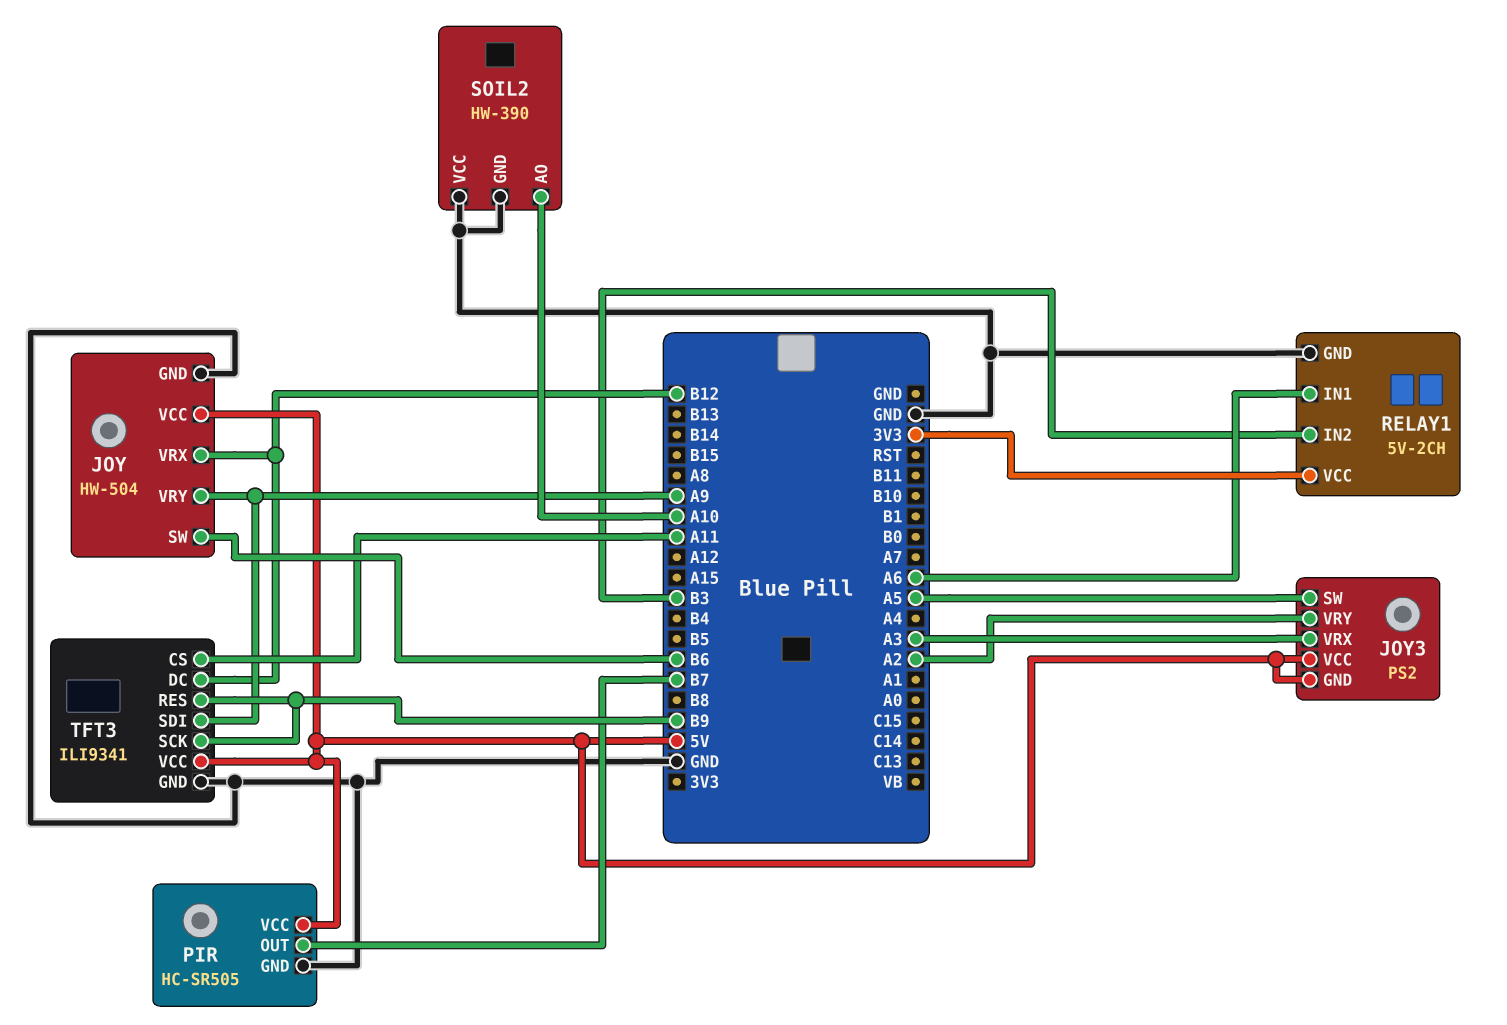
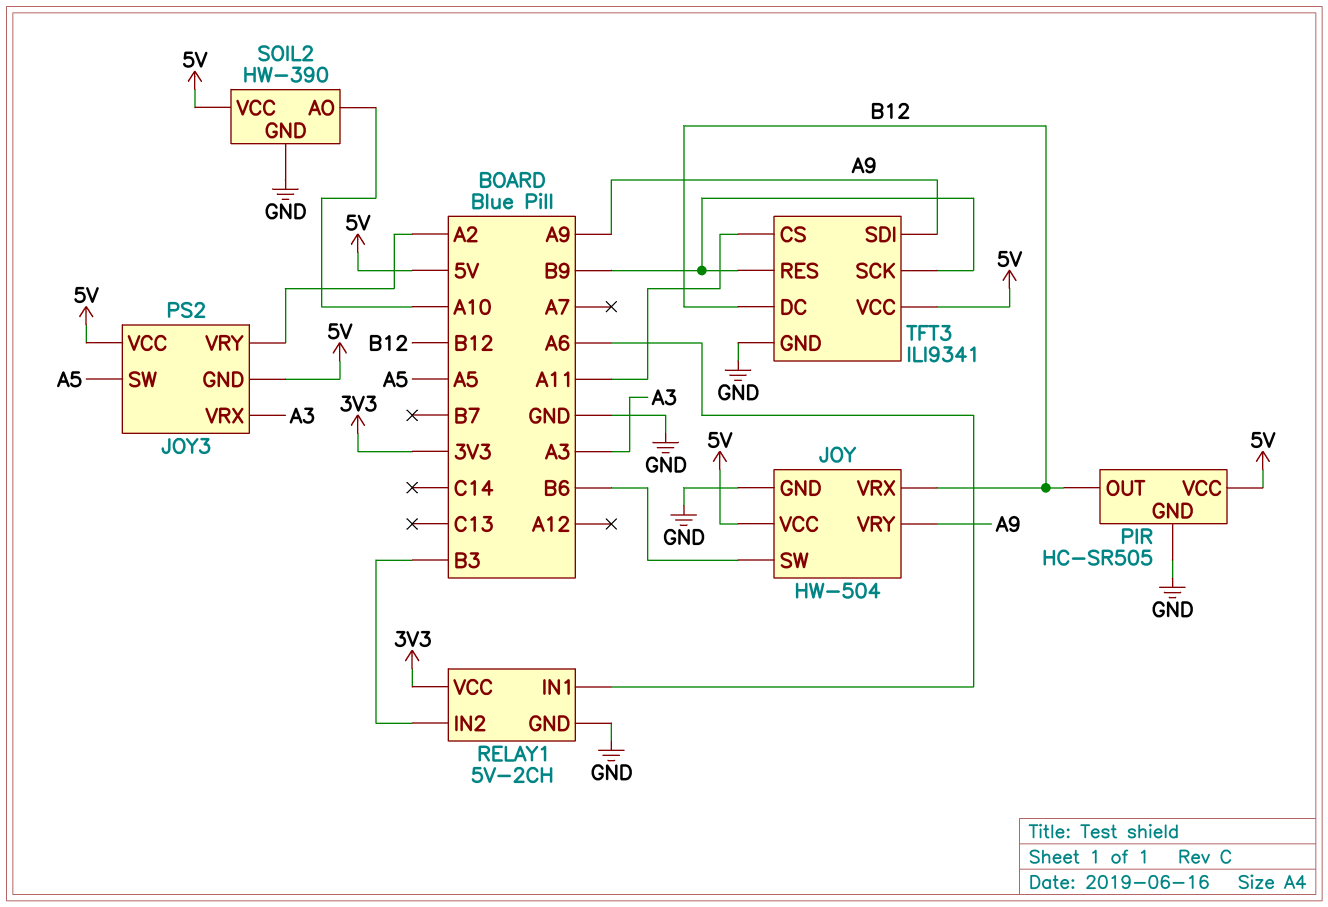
PIR pin OUT: B7 -> B12
SOIL2 pin VCC: GND -> 5V

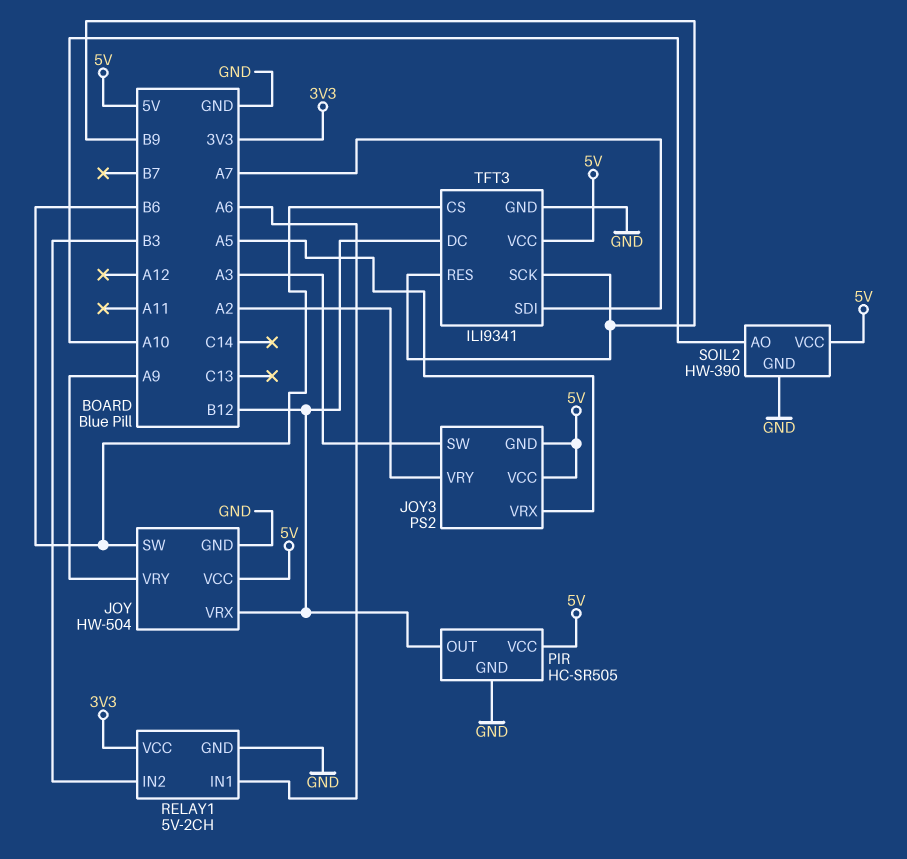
JOY3 pin SW: A5 -> A3
JOY3 pin VRX: A3 -> A5
TFT3 pin CS: A11 -> B6
TFT3 pin SDI: A9 -> A7

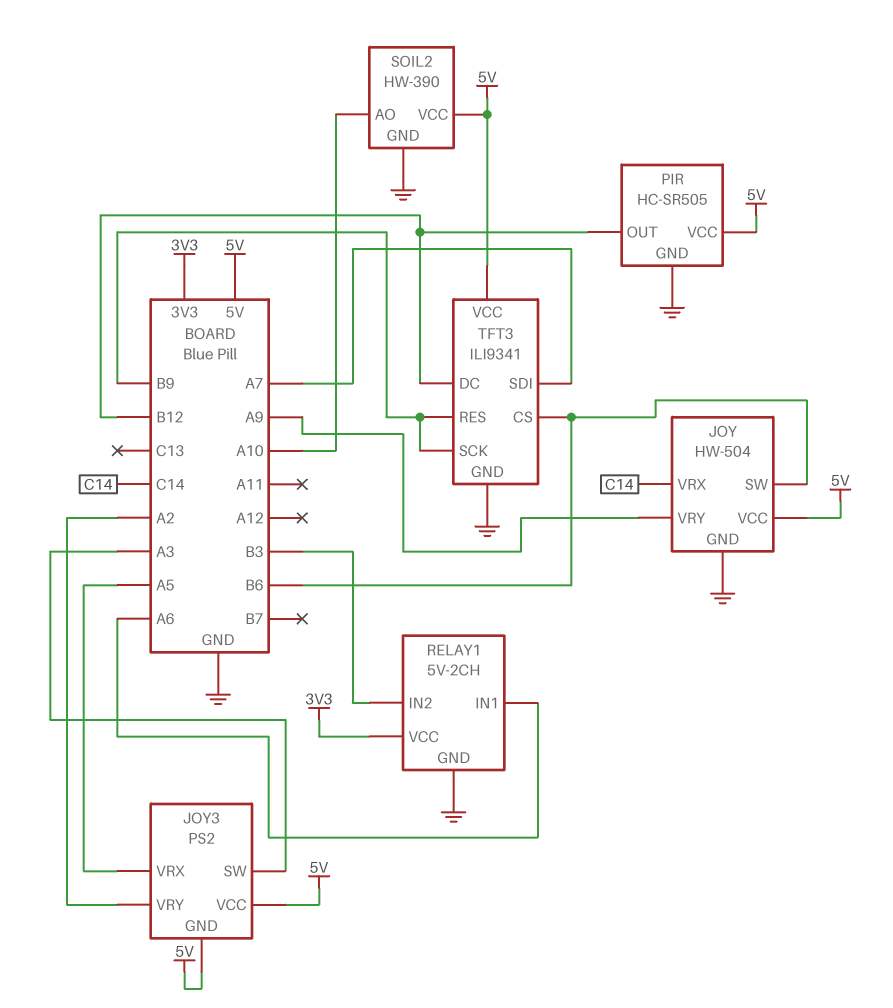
JOY pin VRX: B12 -> C14

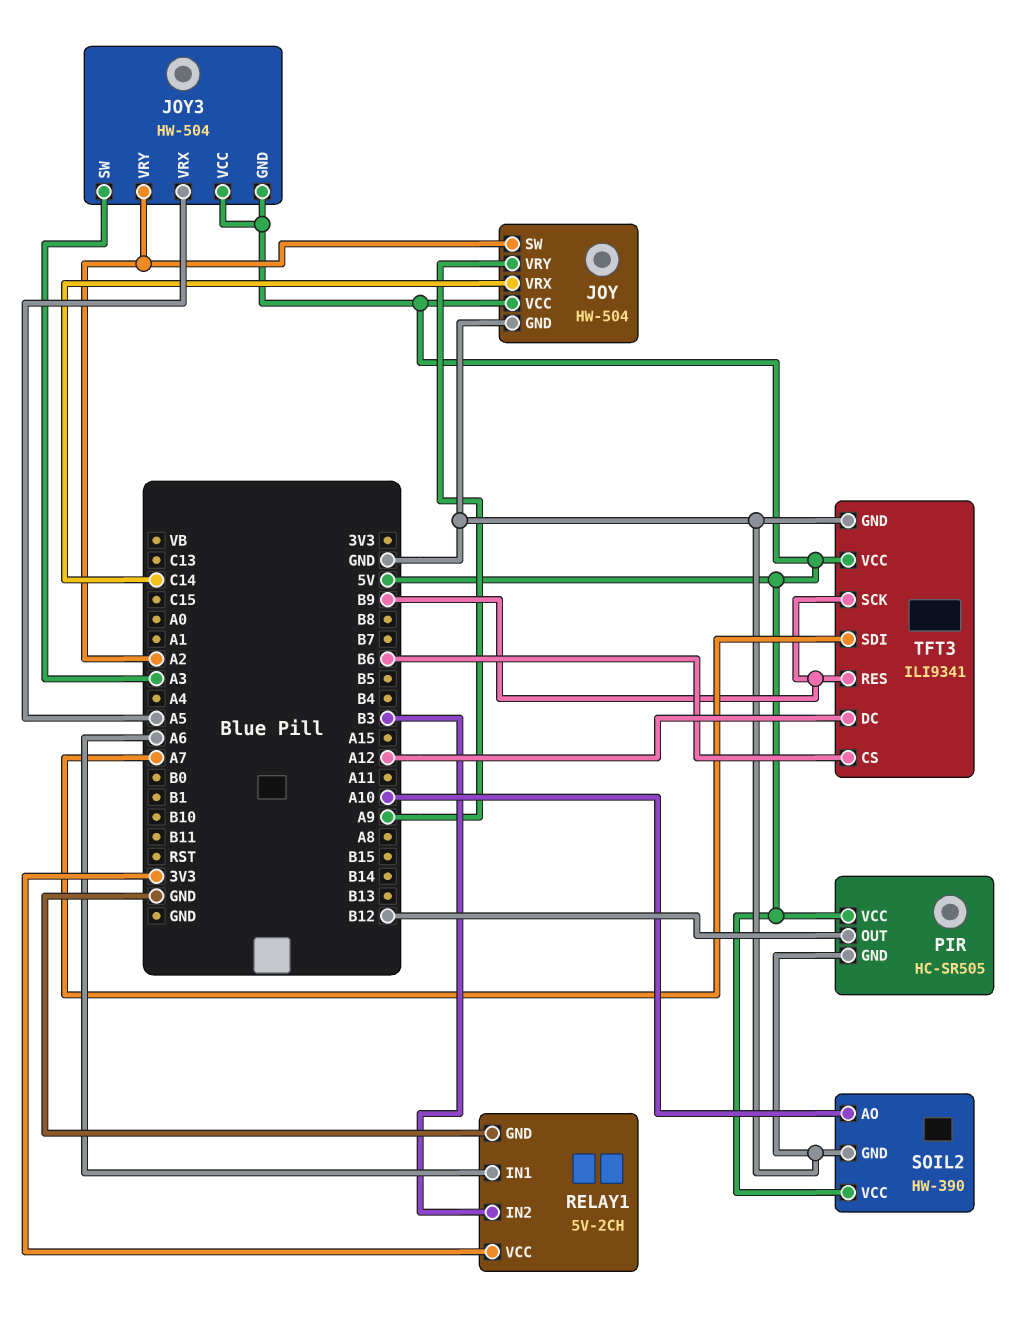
JOY pin SW: B6 -> A2
JOY3: PS2 -> HW-504
TFT3 pin DC: B12 -> A12

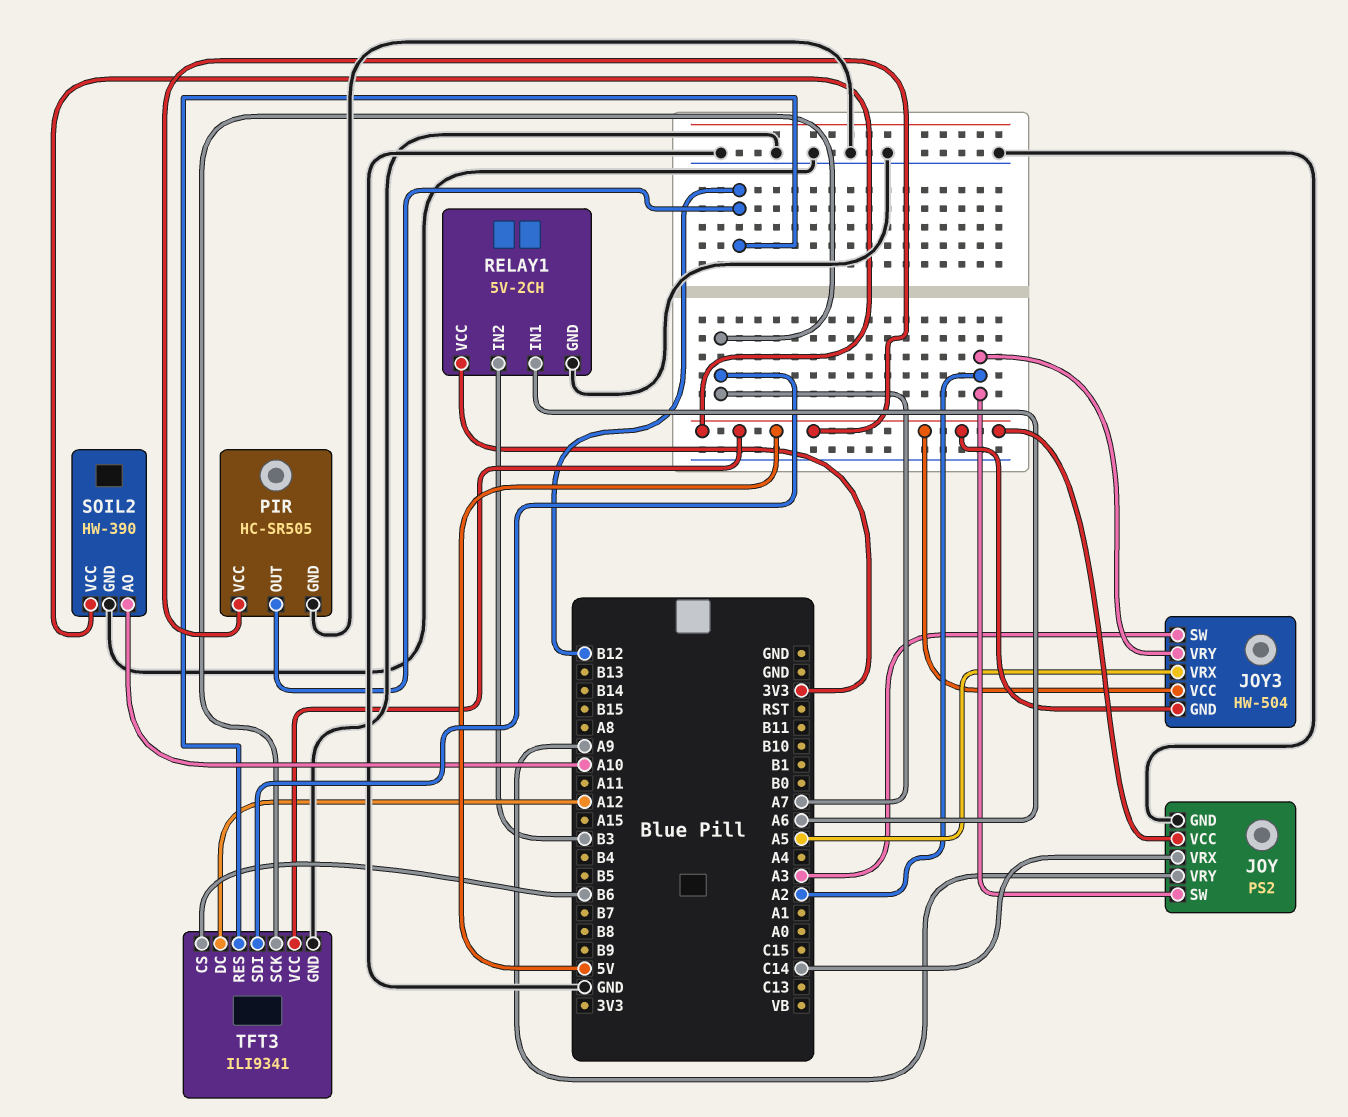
JOY: HW-504 -> PS2
TFT3 pin RES: B9 -> B12
TFT3 pin SCK: B9 -> A7

